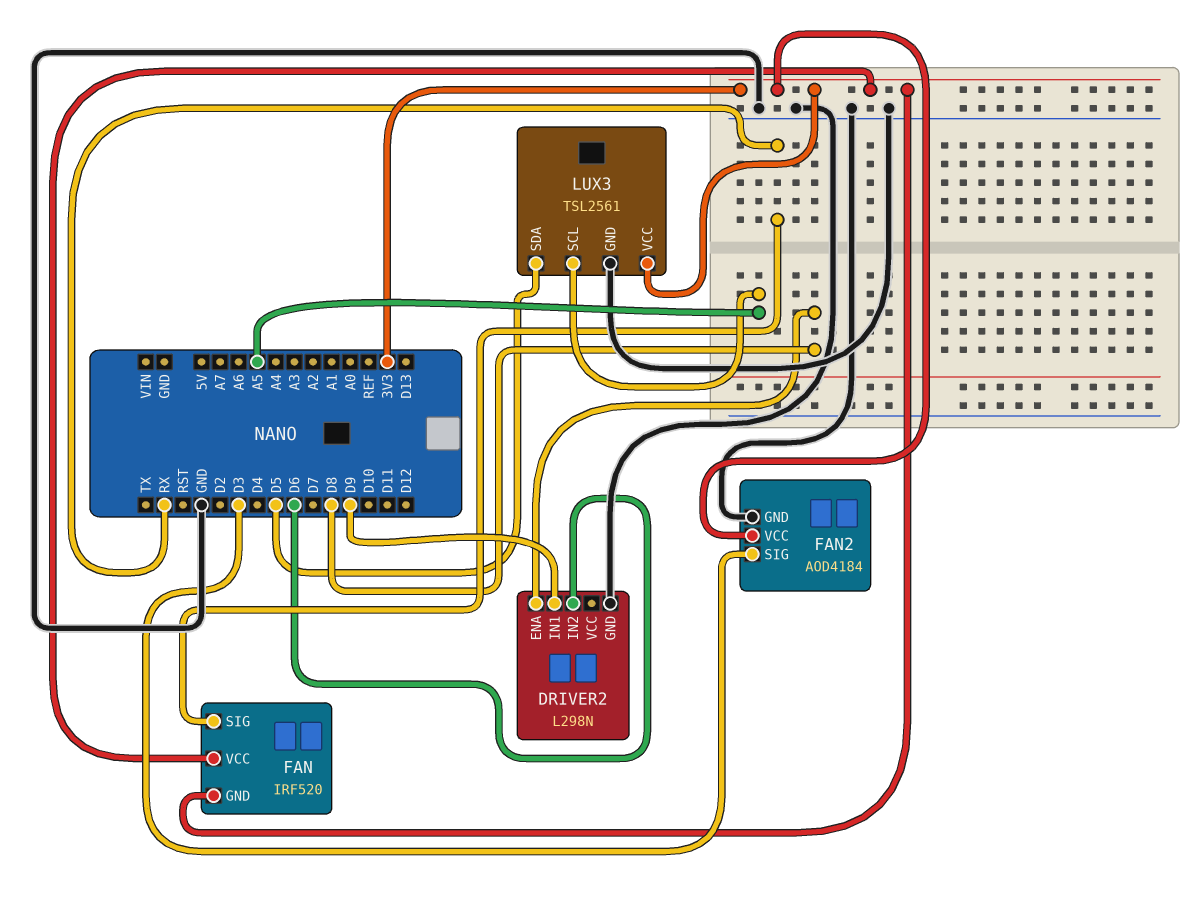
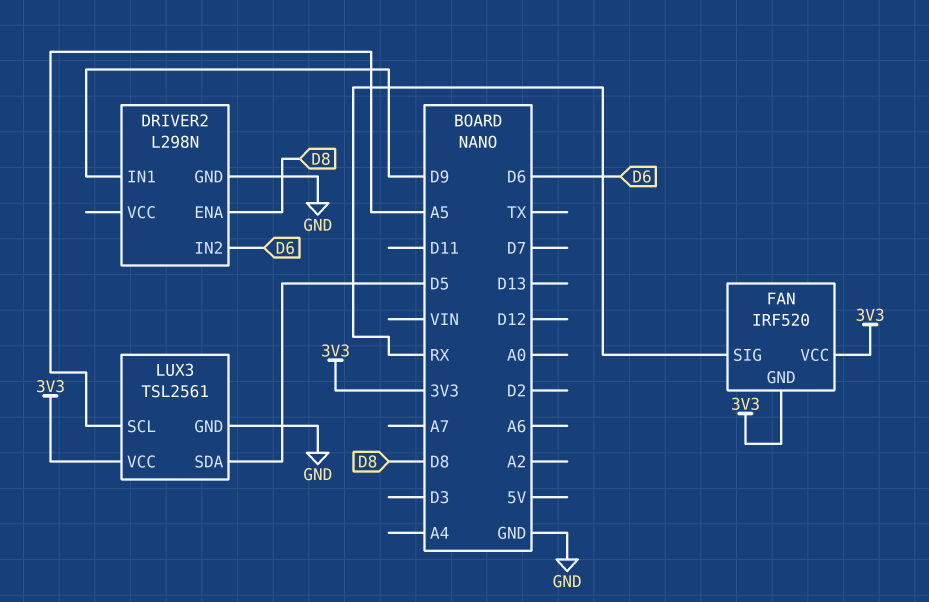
FAN2: AOD4184 -> none
FAN2 pin GND: GND -> none
FAN2 pin SIG: D3 -> none
FAN2 pin VCC: 3V3 -> none

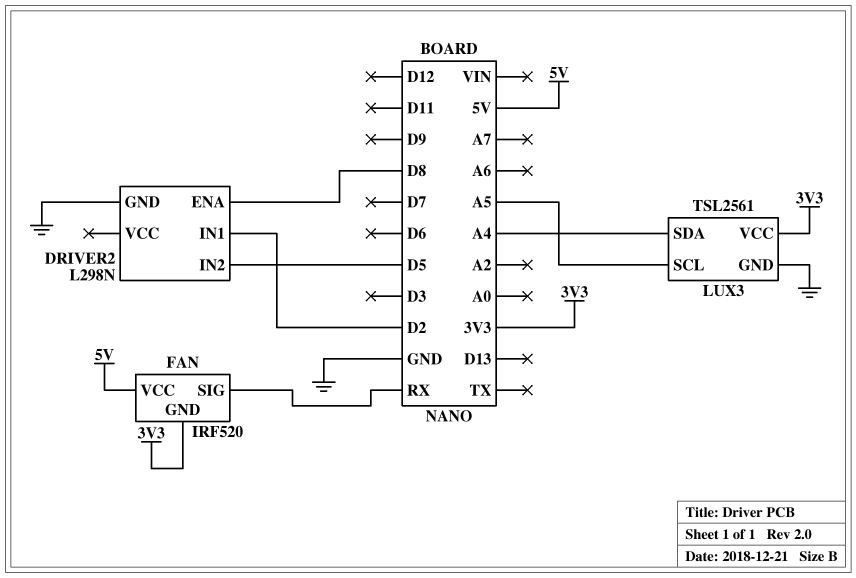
DRIVER2 pin IN1: D9 -> D2
DRIVER2 pin IN2: D6 -> D5
FAN pin VCC: 3V3 -> 5V
LUX3 pin SDA: D5 -> A4

